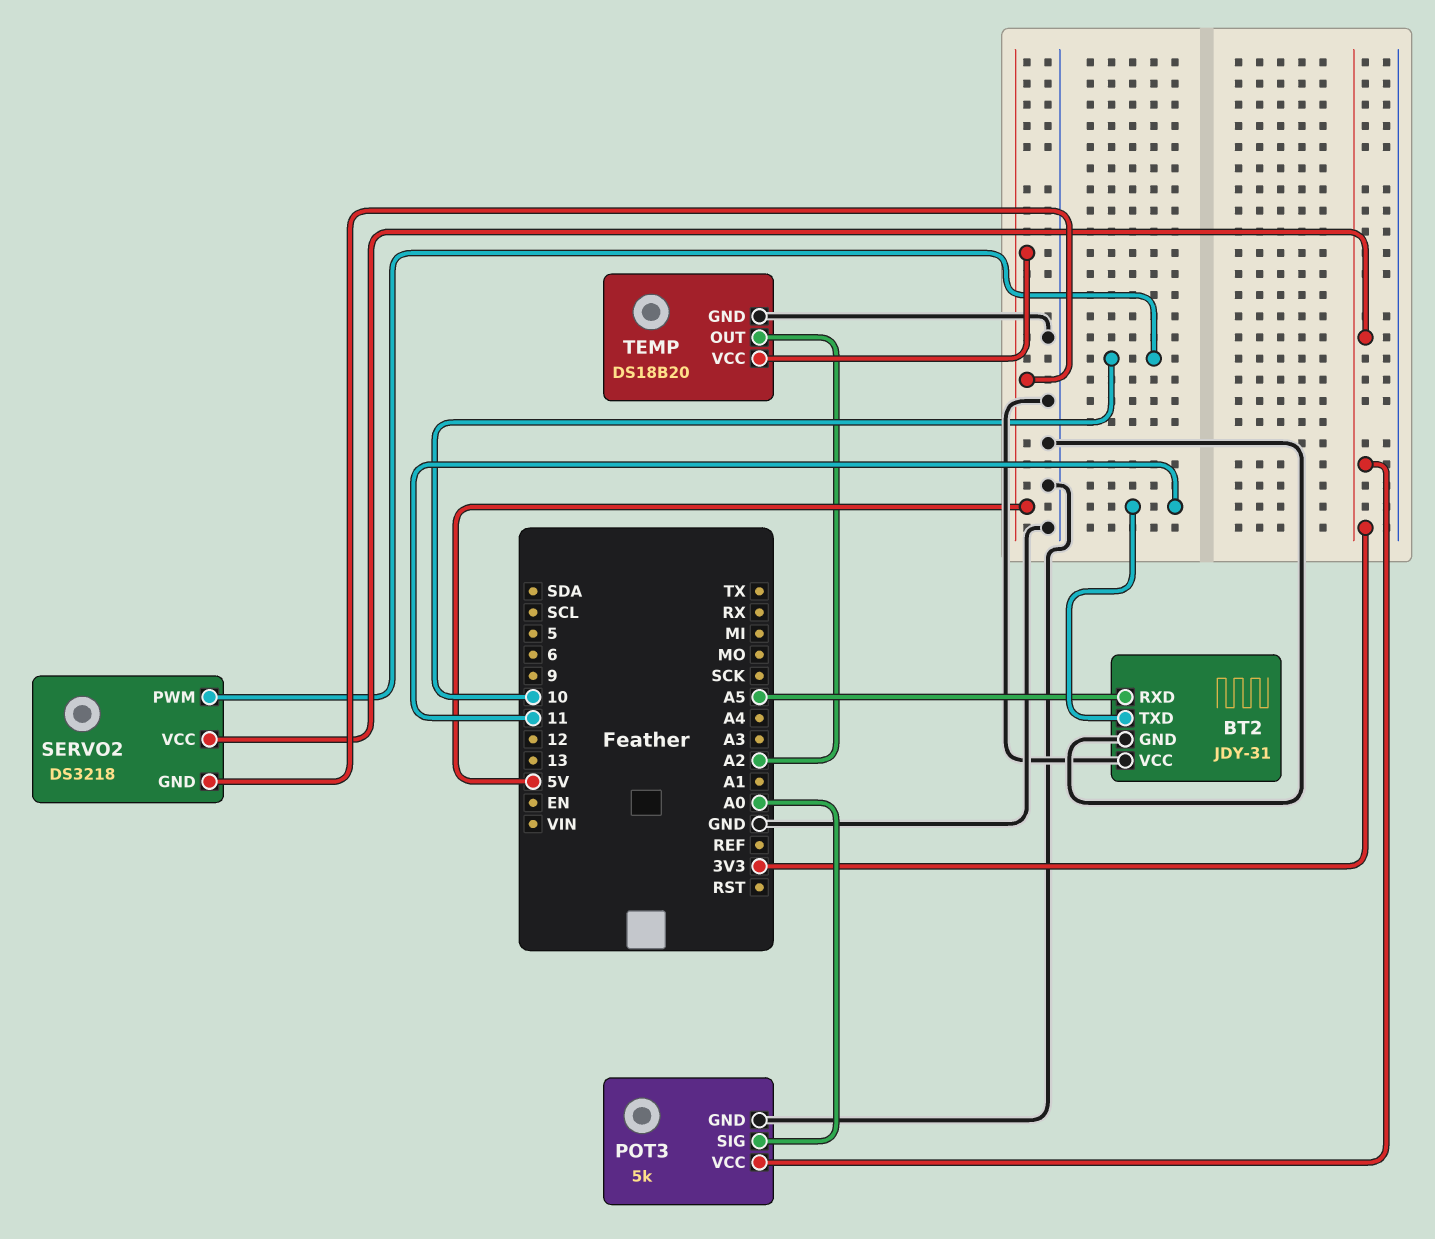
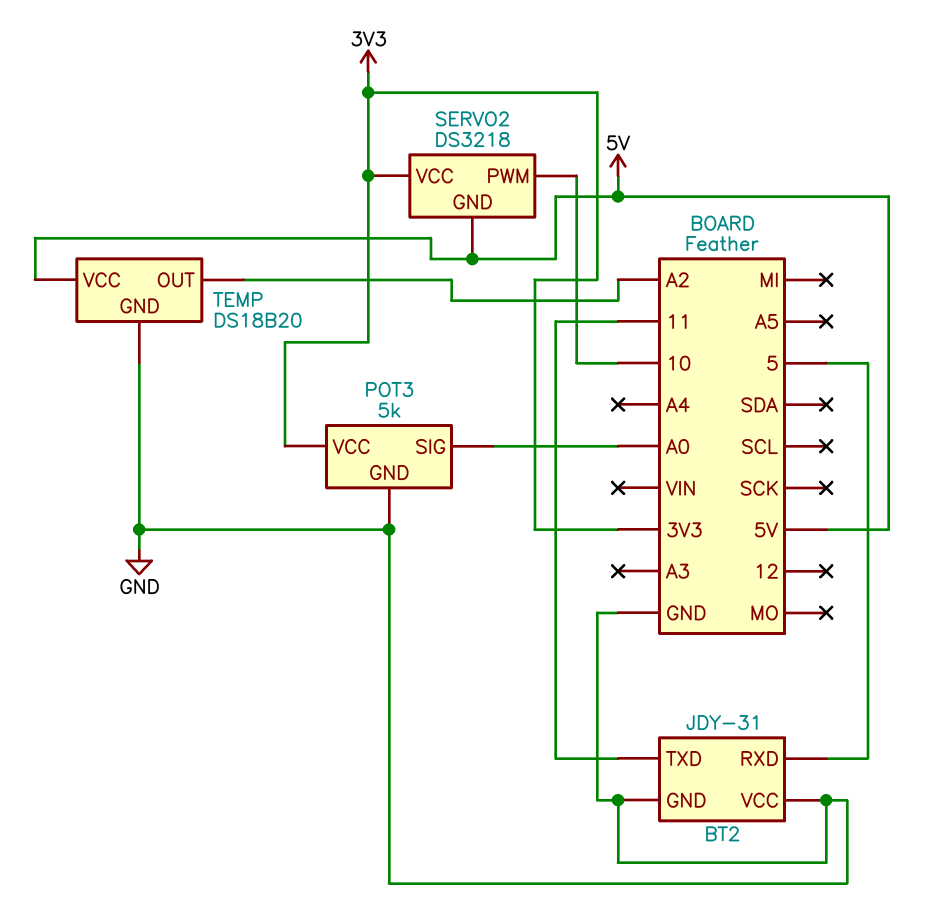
BT2 pin RXD: A5 -> 5

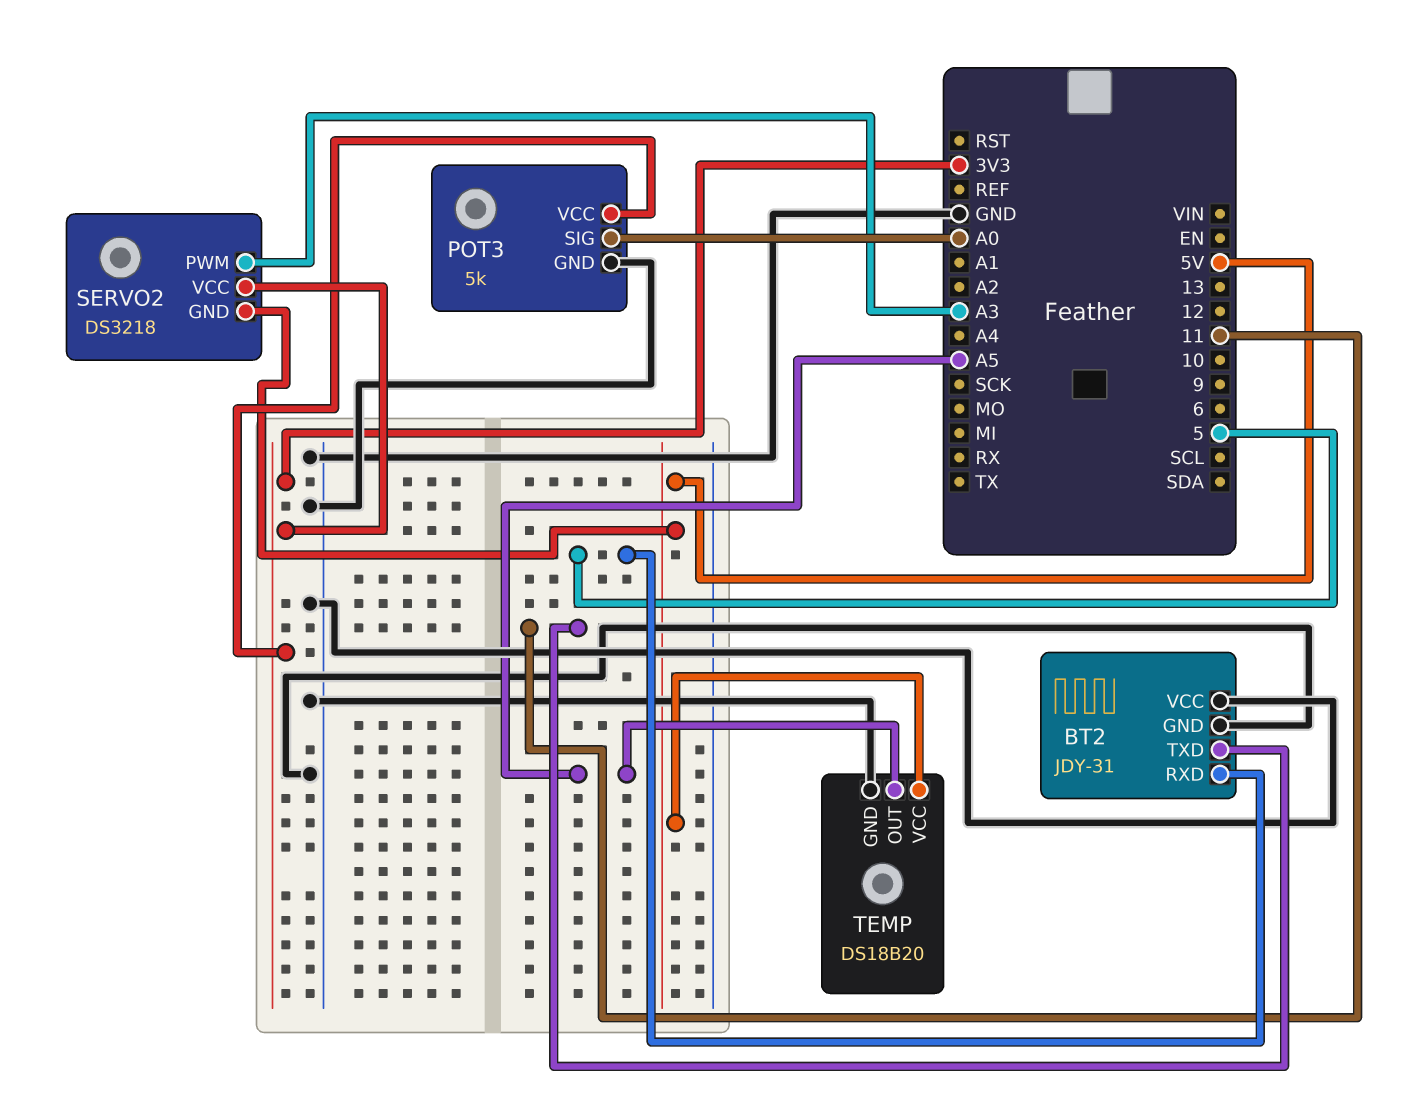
SERVO2 pin PWM: 10 -> A3
TEMP pin OUT: A2 -> A5

